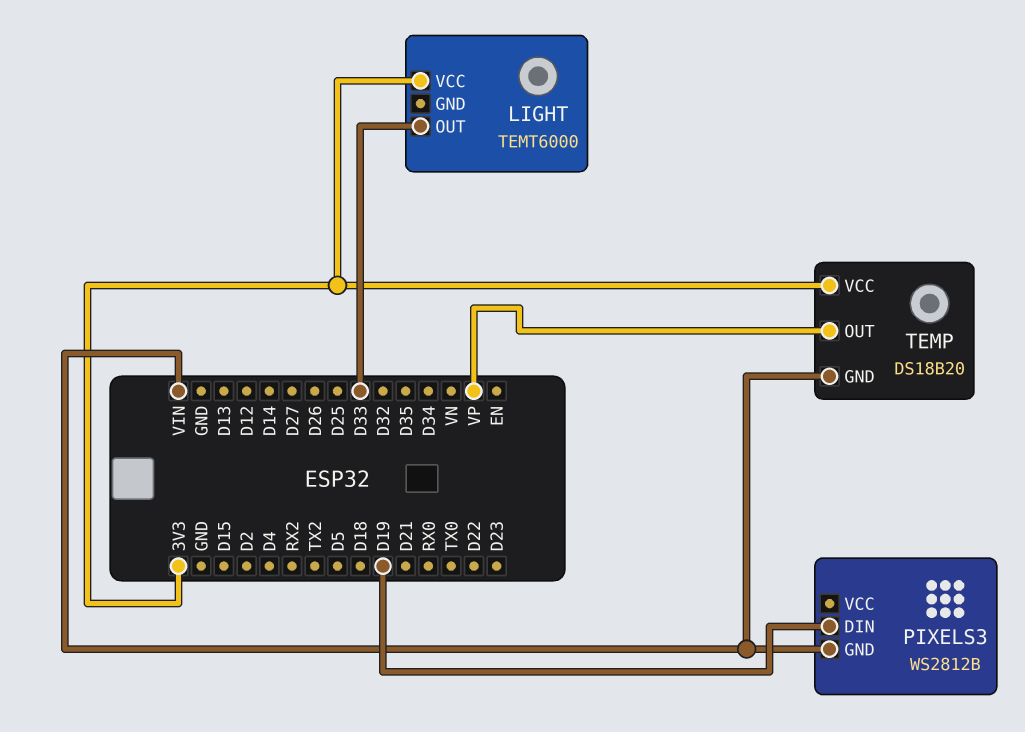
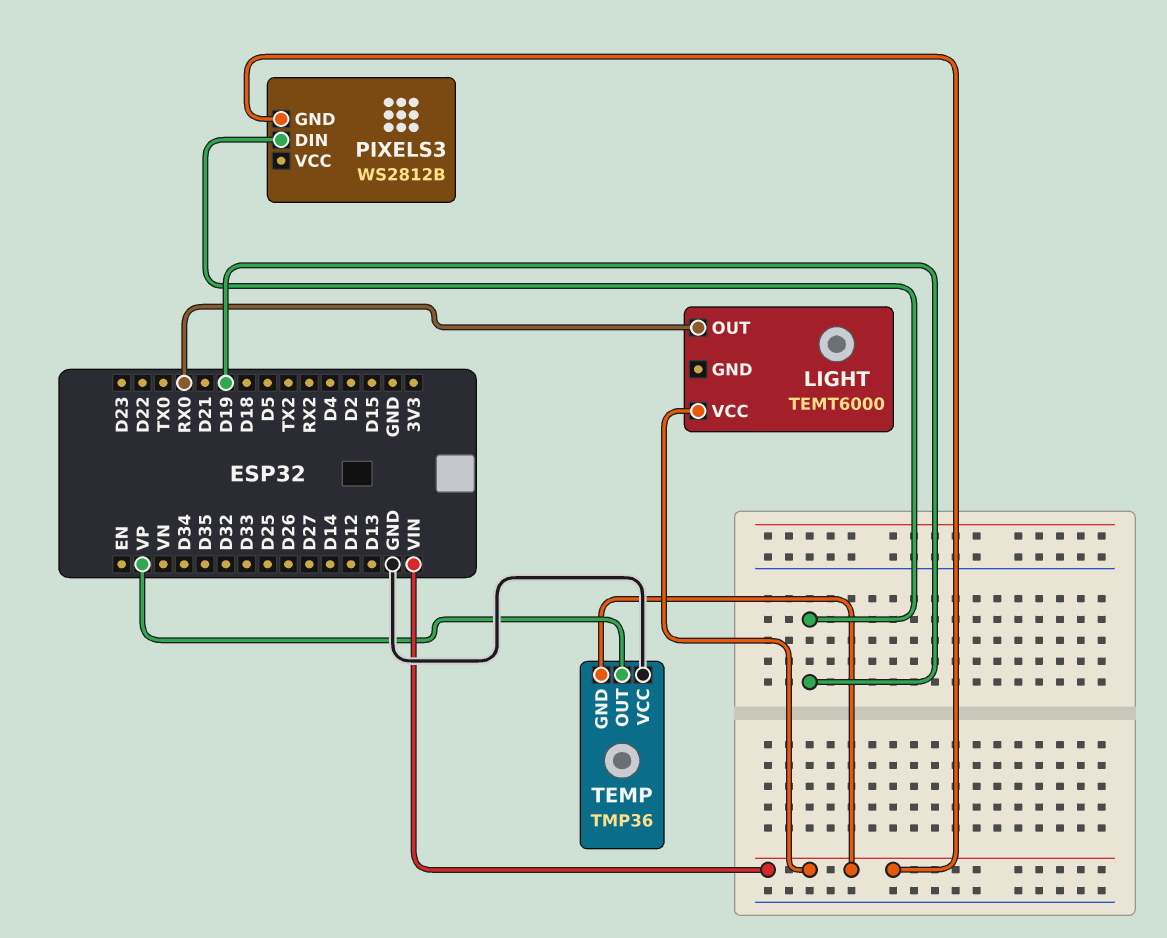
LIGHT pin OUT: D33 -> RX0
LIGHT pin VCC: 3V3 -> VIN
TEMP: DS18B20 -> TMP36
TEMP pin VCC: 3V3 -> GND

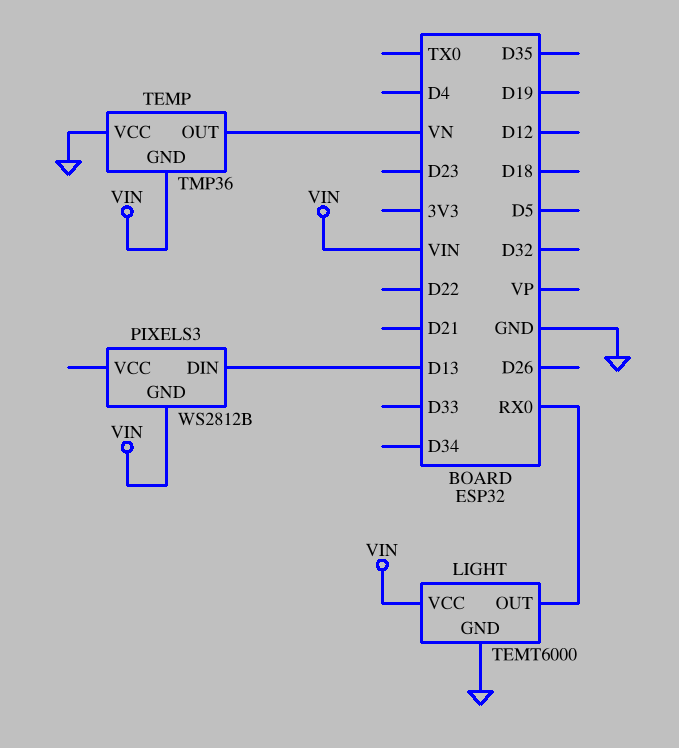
LIGHT pin GND: none -> GND
PIXELS3 pin DIN: D19 -> D13
TEMP pin OUT: VP -> VN

